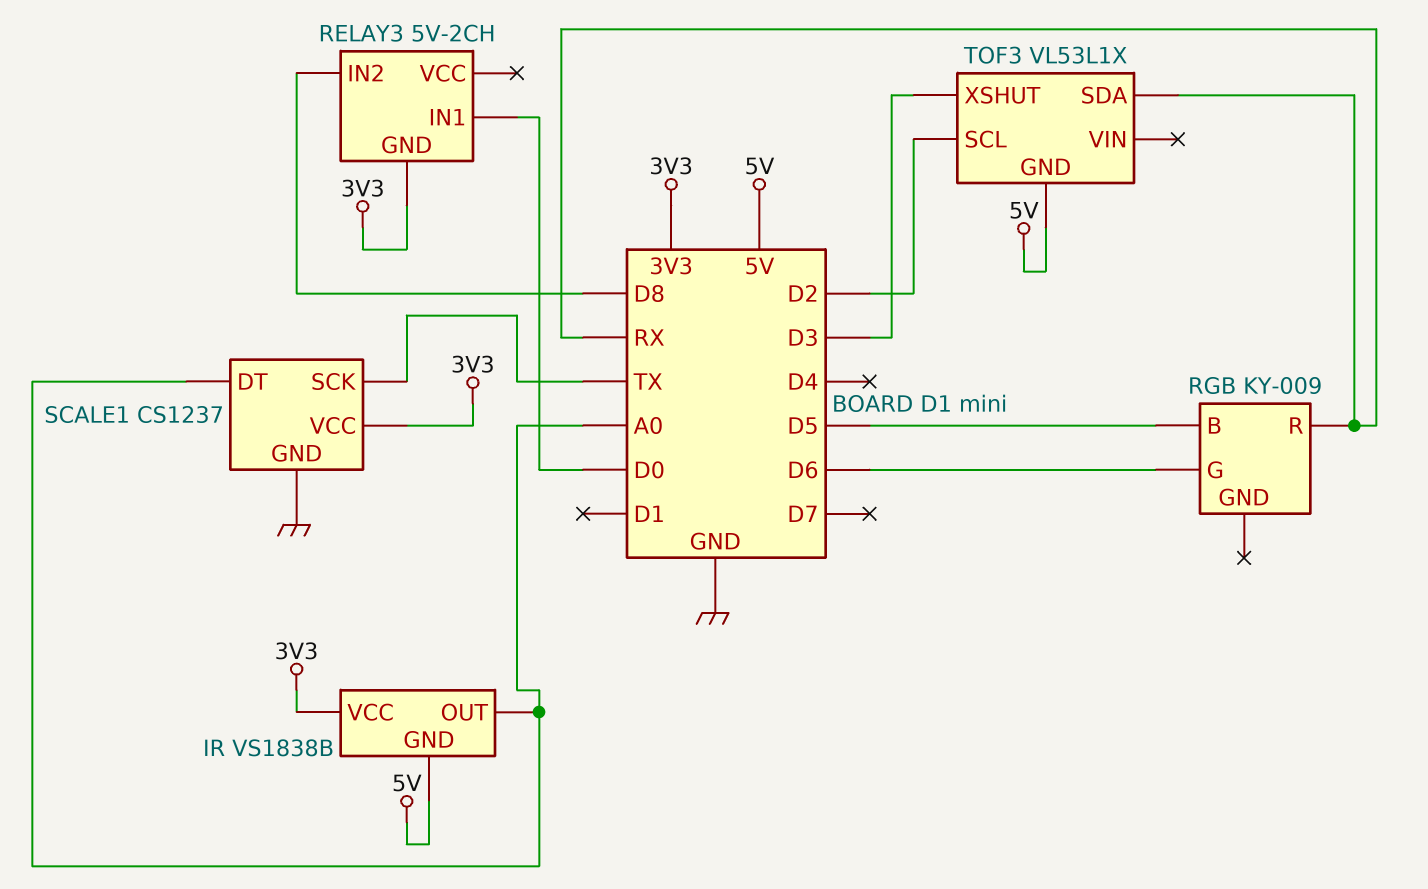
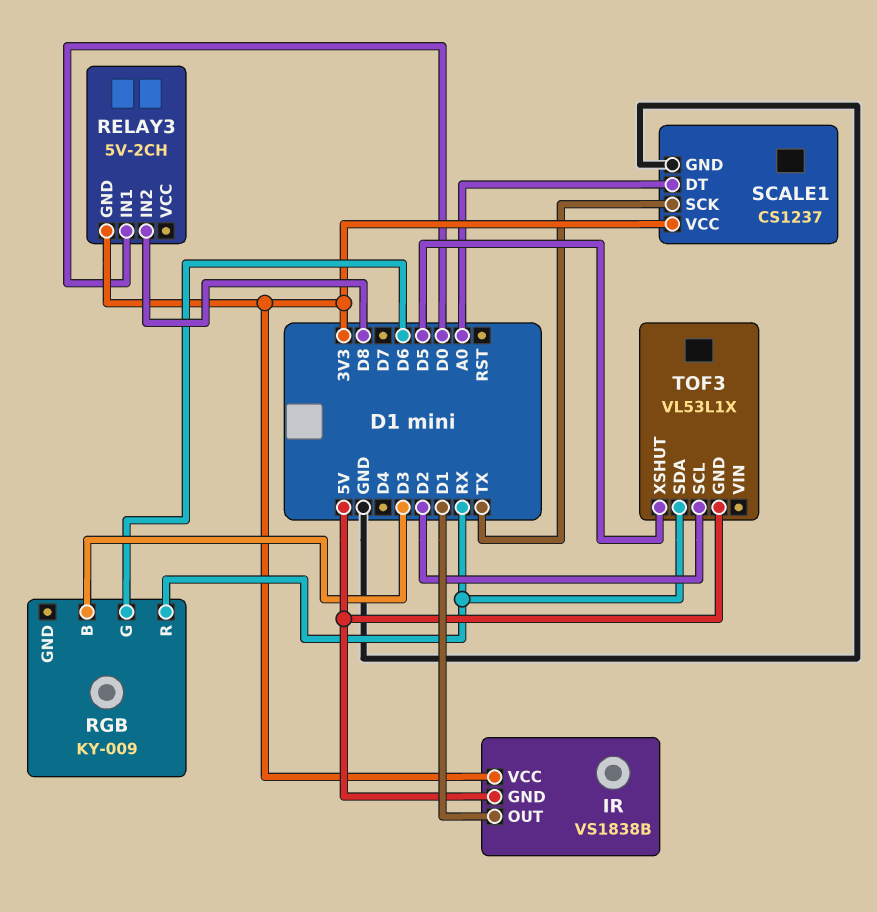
IR pin OUT: A0 -> D1
RGB pin B: D5 -> D3
TOF3 pin XSHUT: D3 -> D5

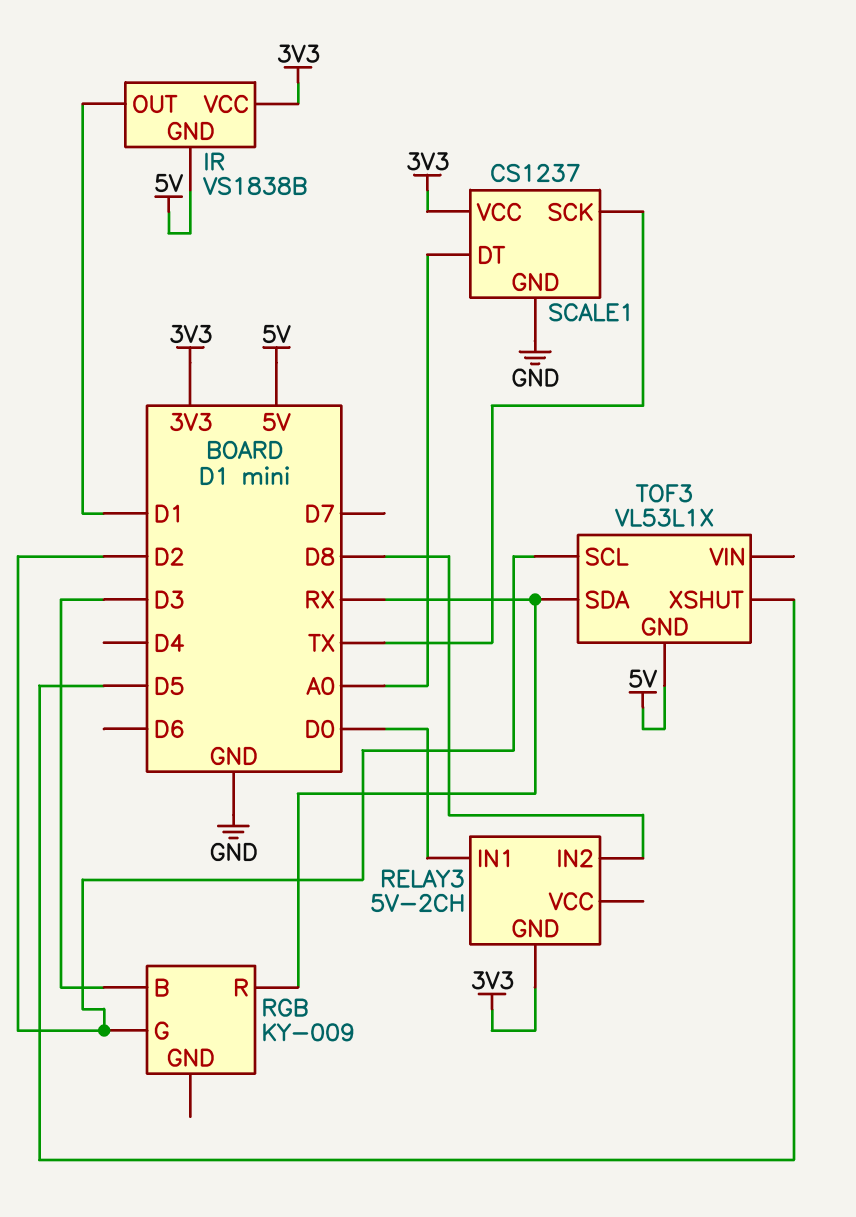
RGB pin G: D6 -> D2

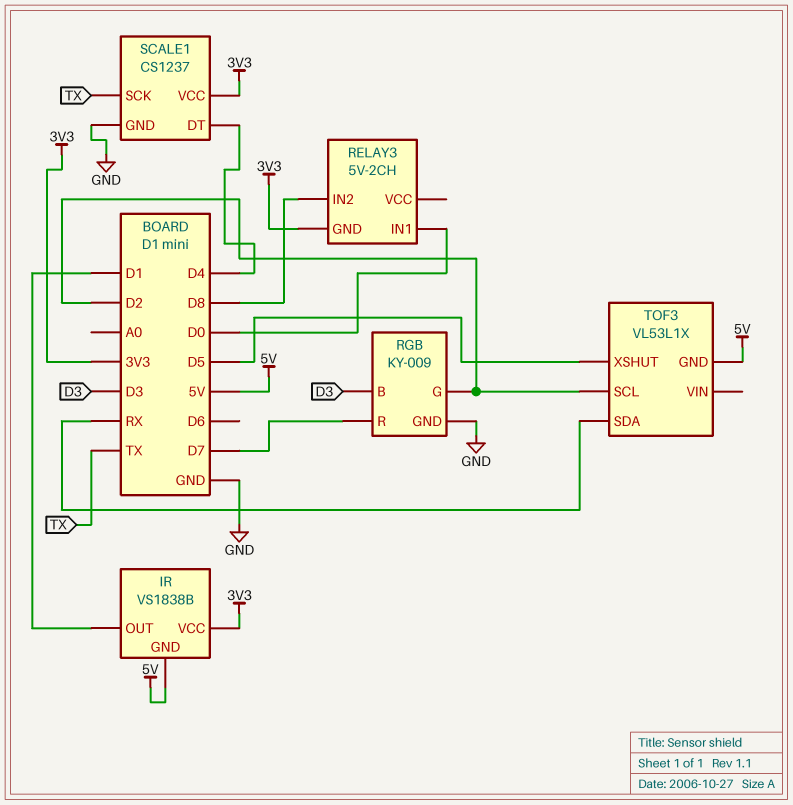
RGB pin GND: none -> GND
RGB pin R: RX -> D7
SCALE1 pin DT: A0 -> D4

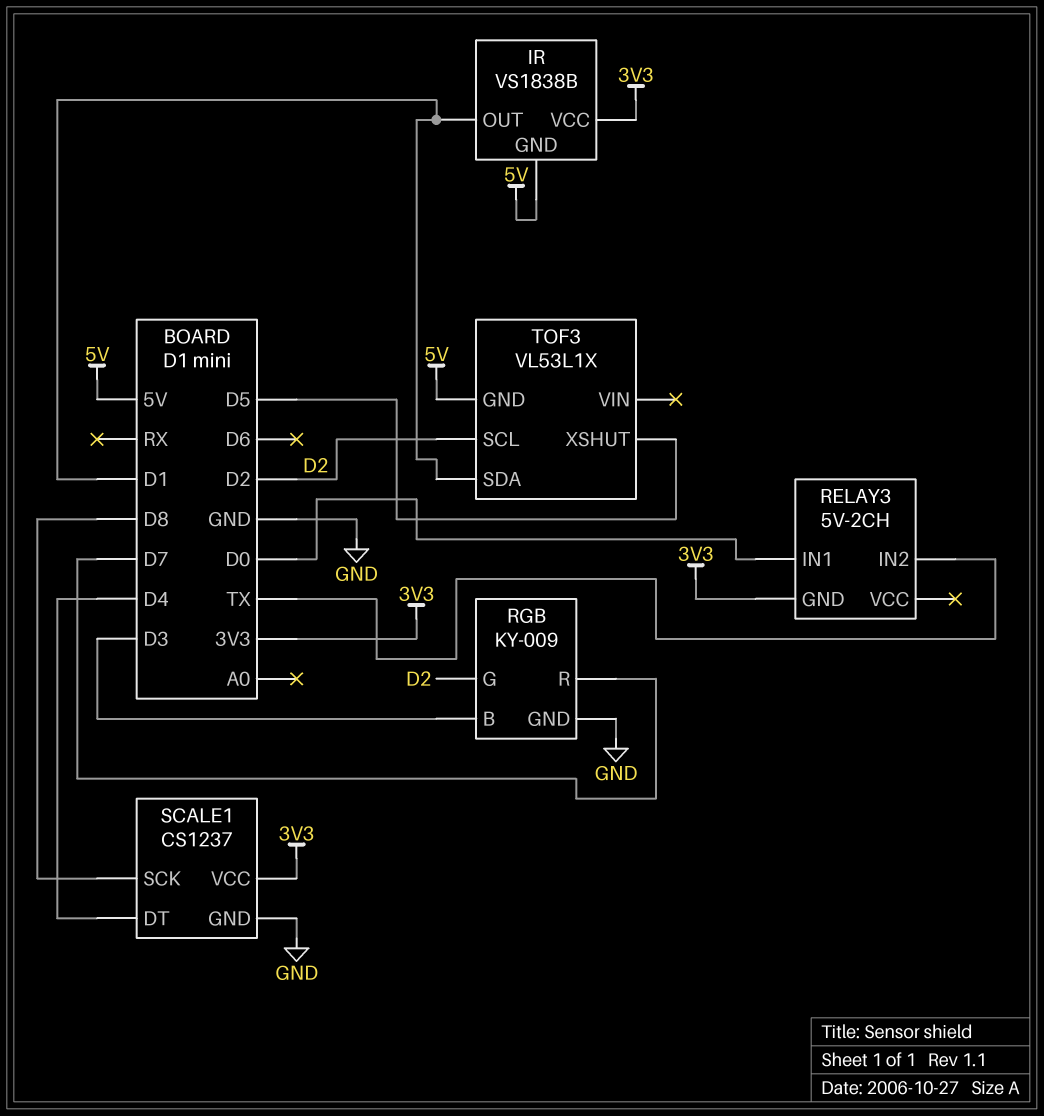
RELAY3 pin IN2: D8 -> TX
SCALE1 pin SCK: TX -> D8
TOF3 pin SDA: RX -> D1

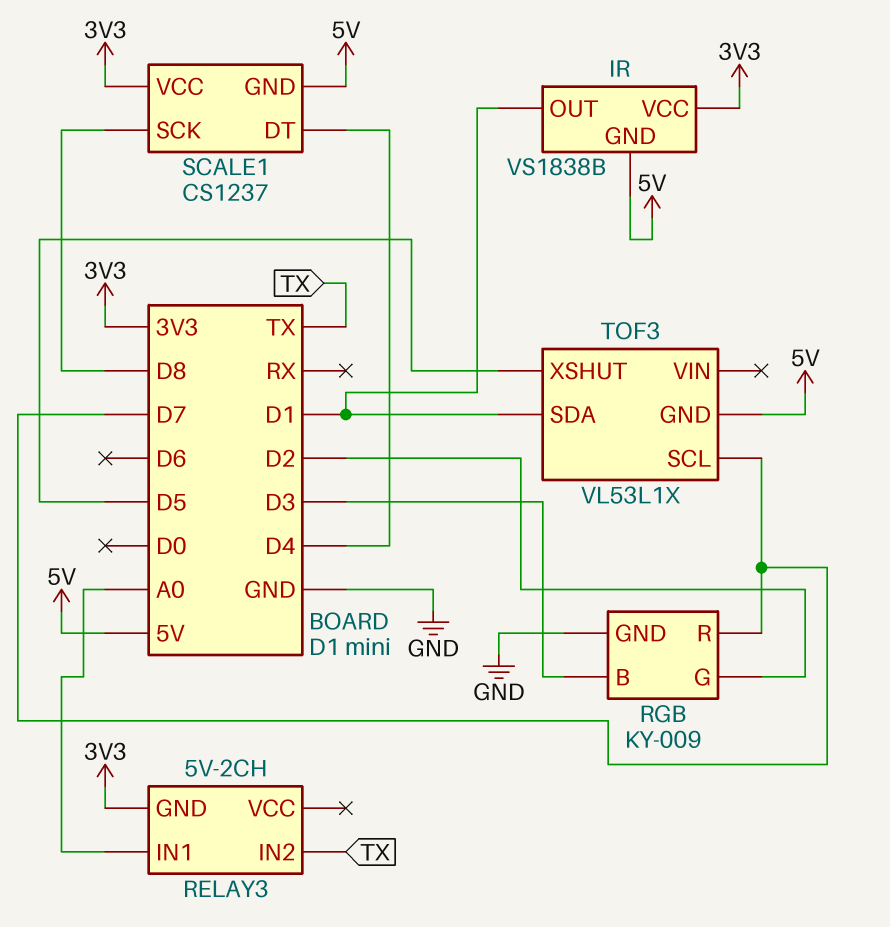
RELAY3 pin IN1: D0 -> A0
SCALE1 pin GND: GND -> 5V
TOF3 pin SCL: D2 -> D7

